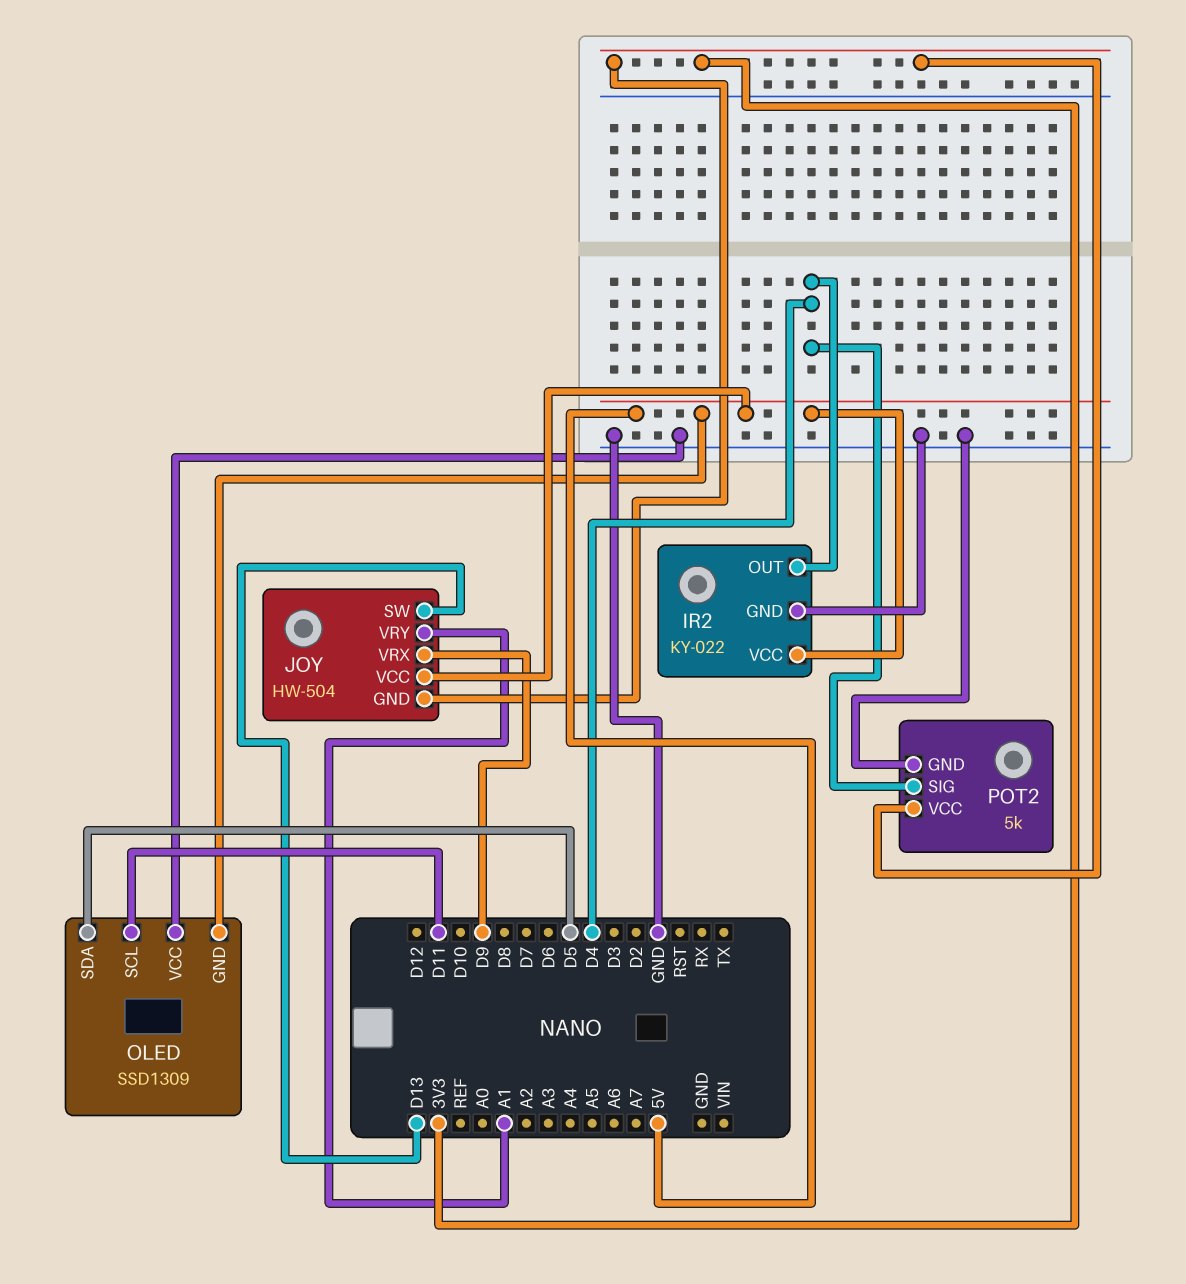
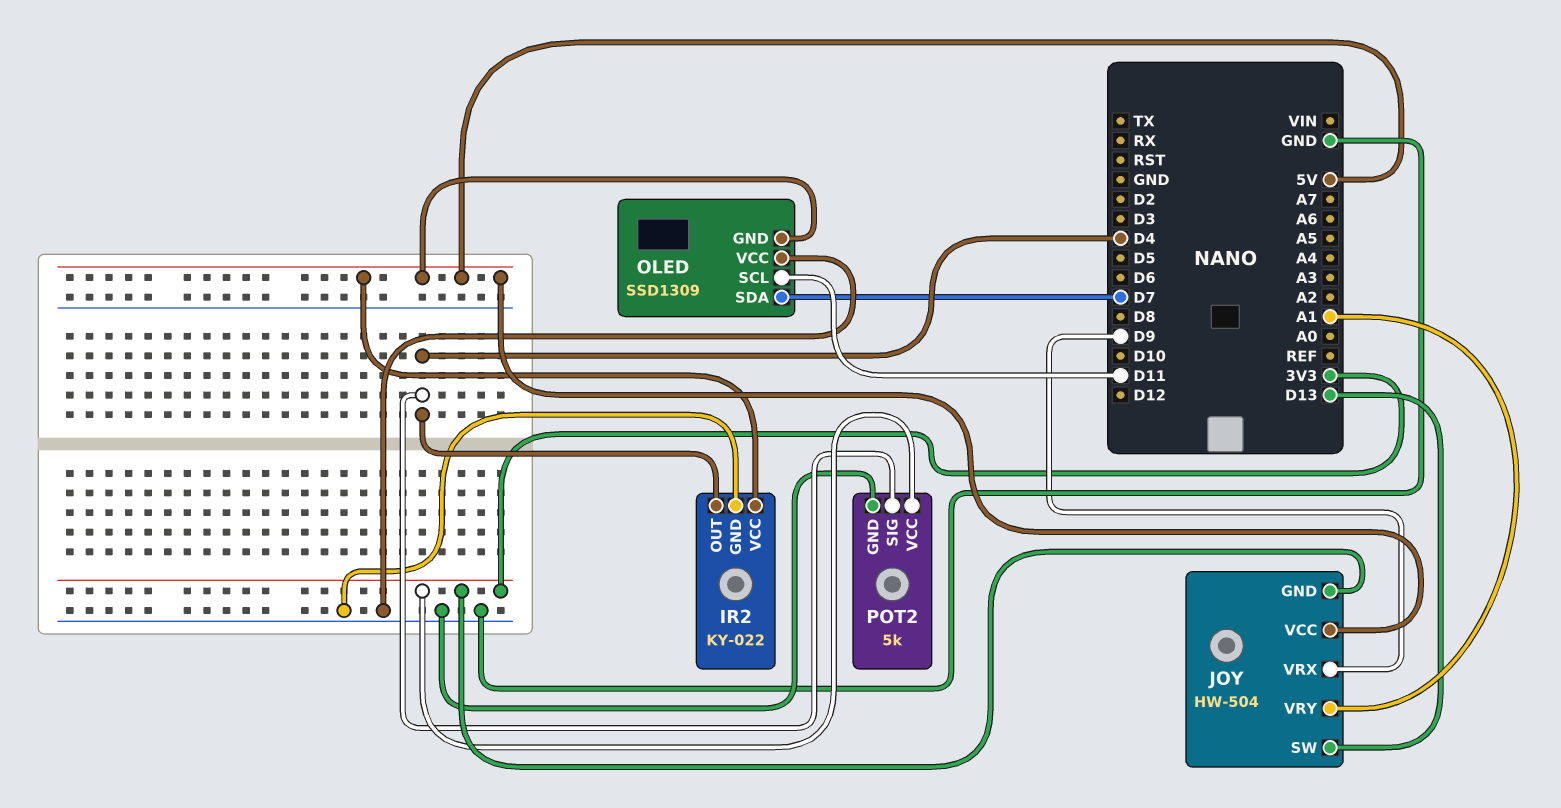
OLED pin SDA: D5 -> D7

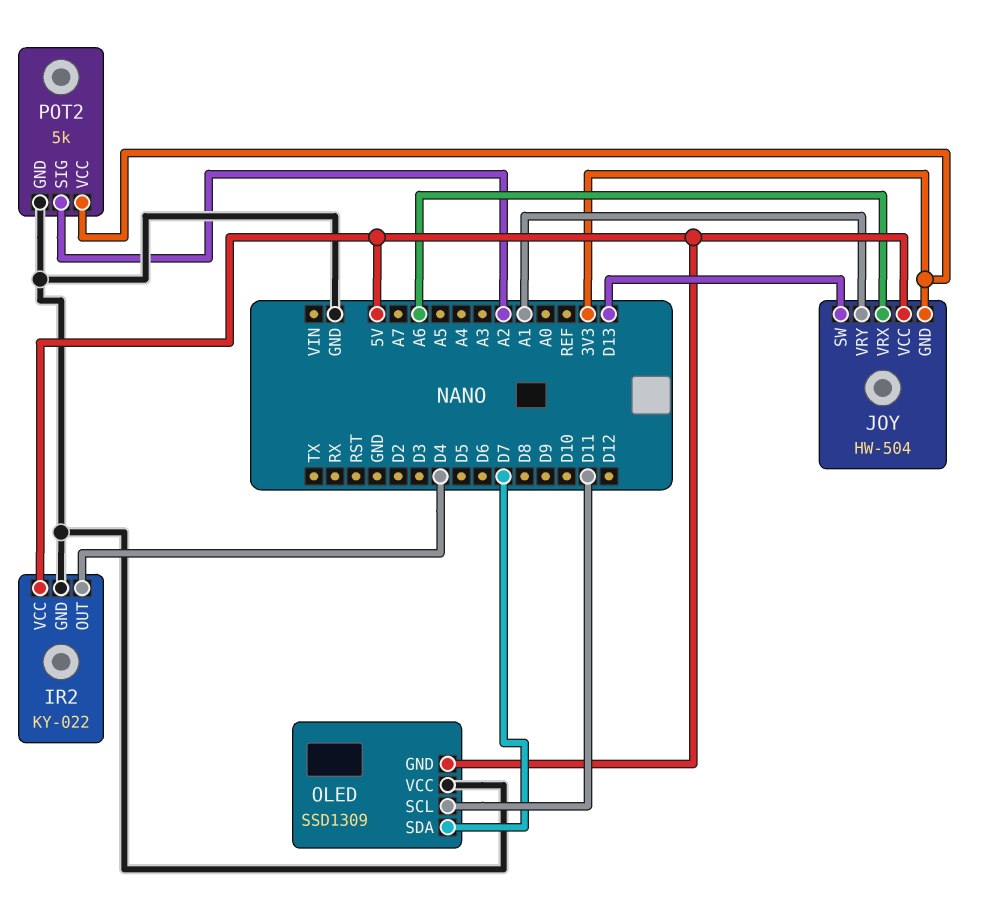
JOY pin VRX: D9 -> A6
POT2 pin SIG: D4 -> A2

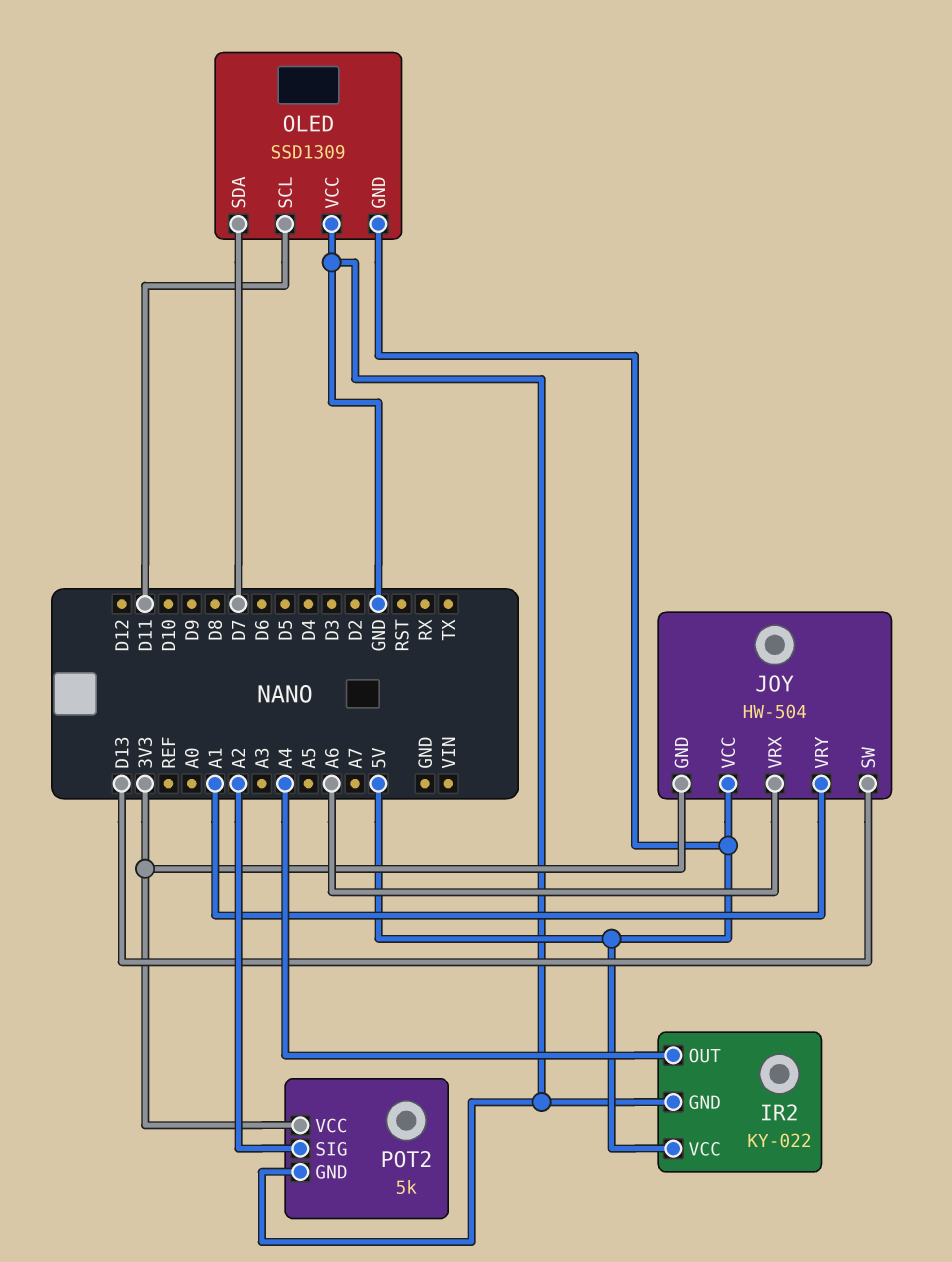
IR2 pin OUT: D4 -> A4

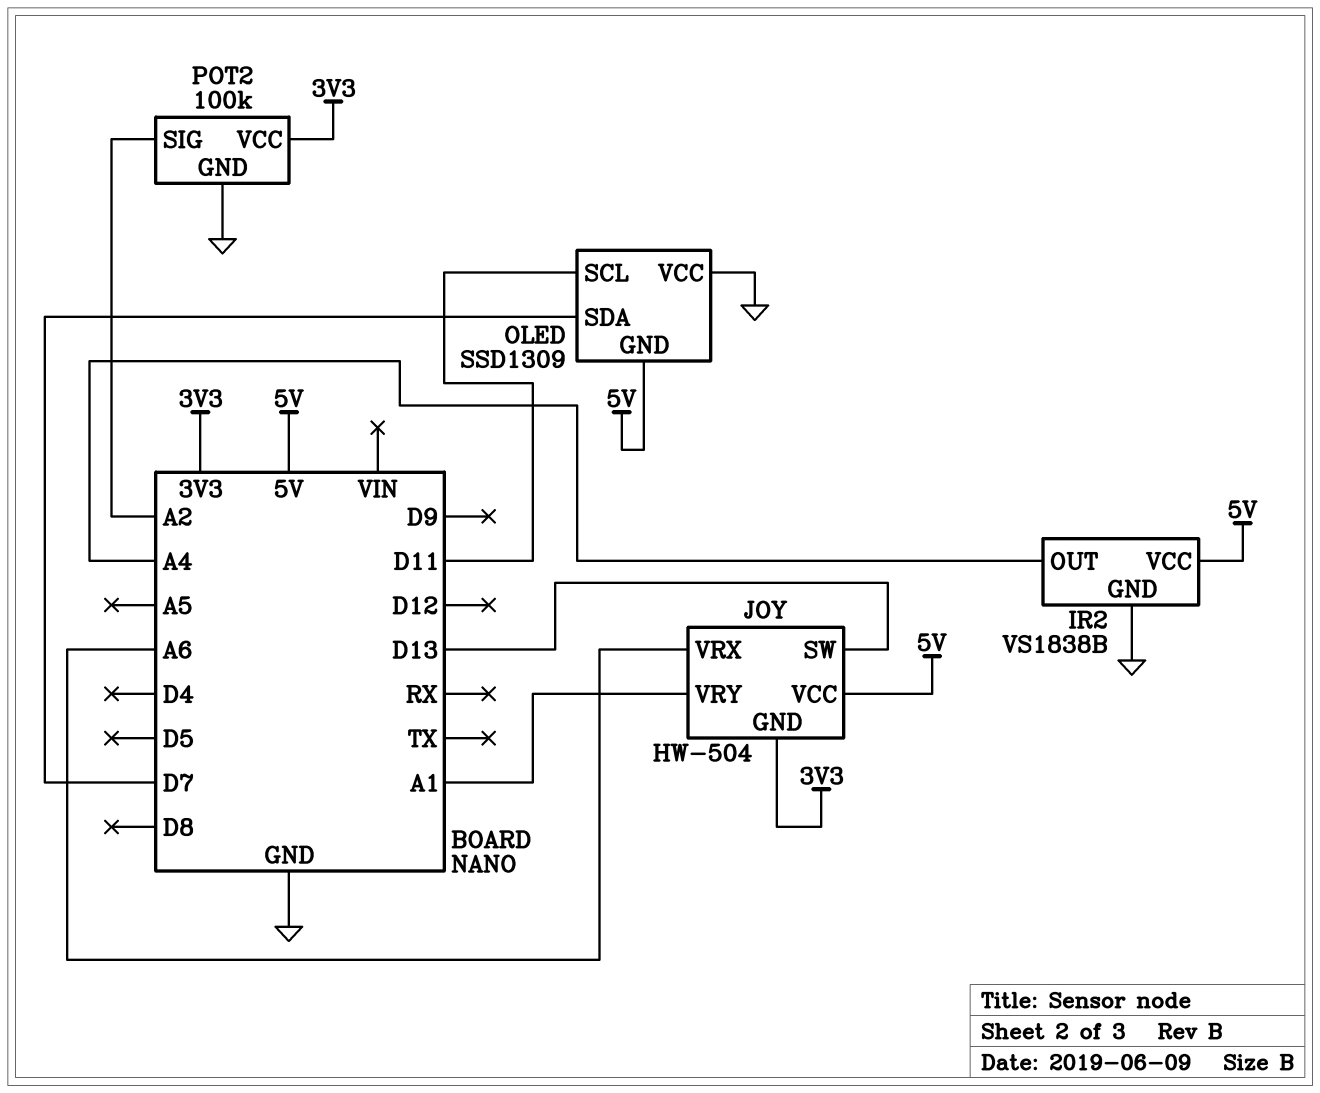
IR2: KY-022 -> VS1838B
POT2: 5k -> 100k

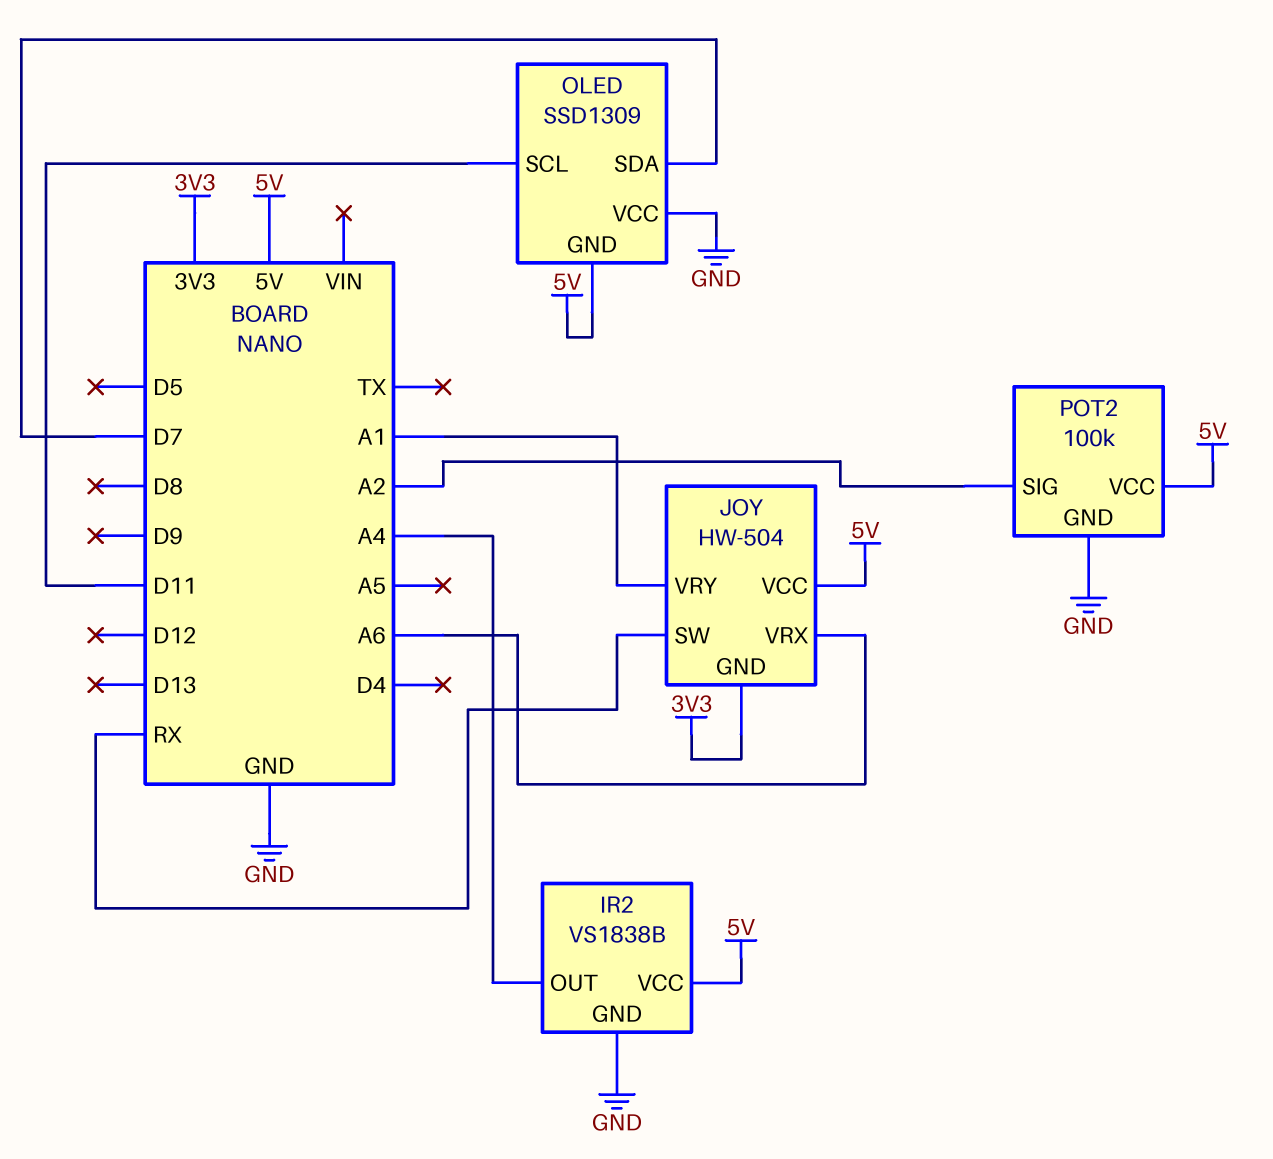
JOY pin SW: D13 -> RX
POT2 pin VCC: 3V3 -> 5V

